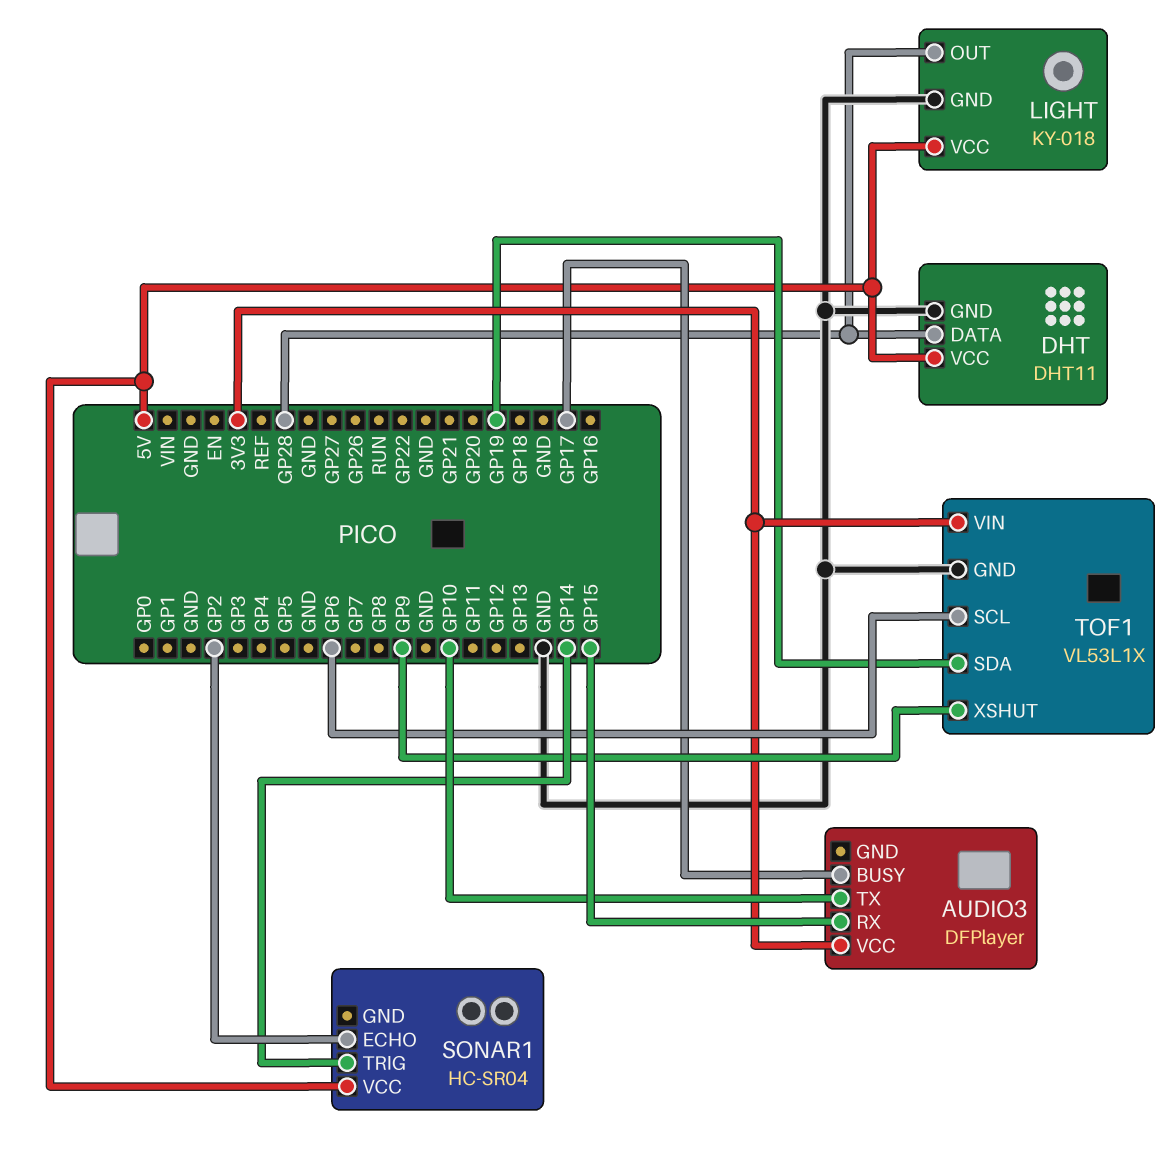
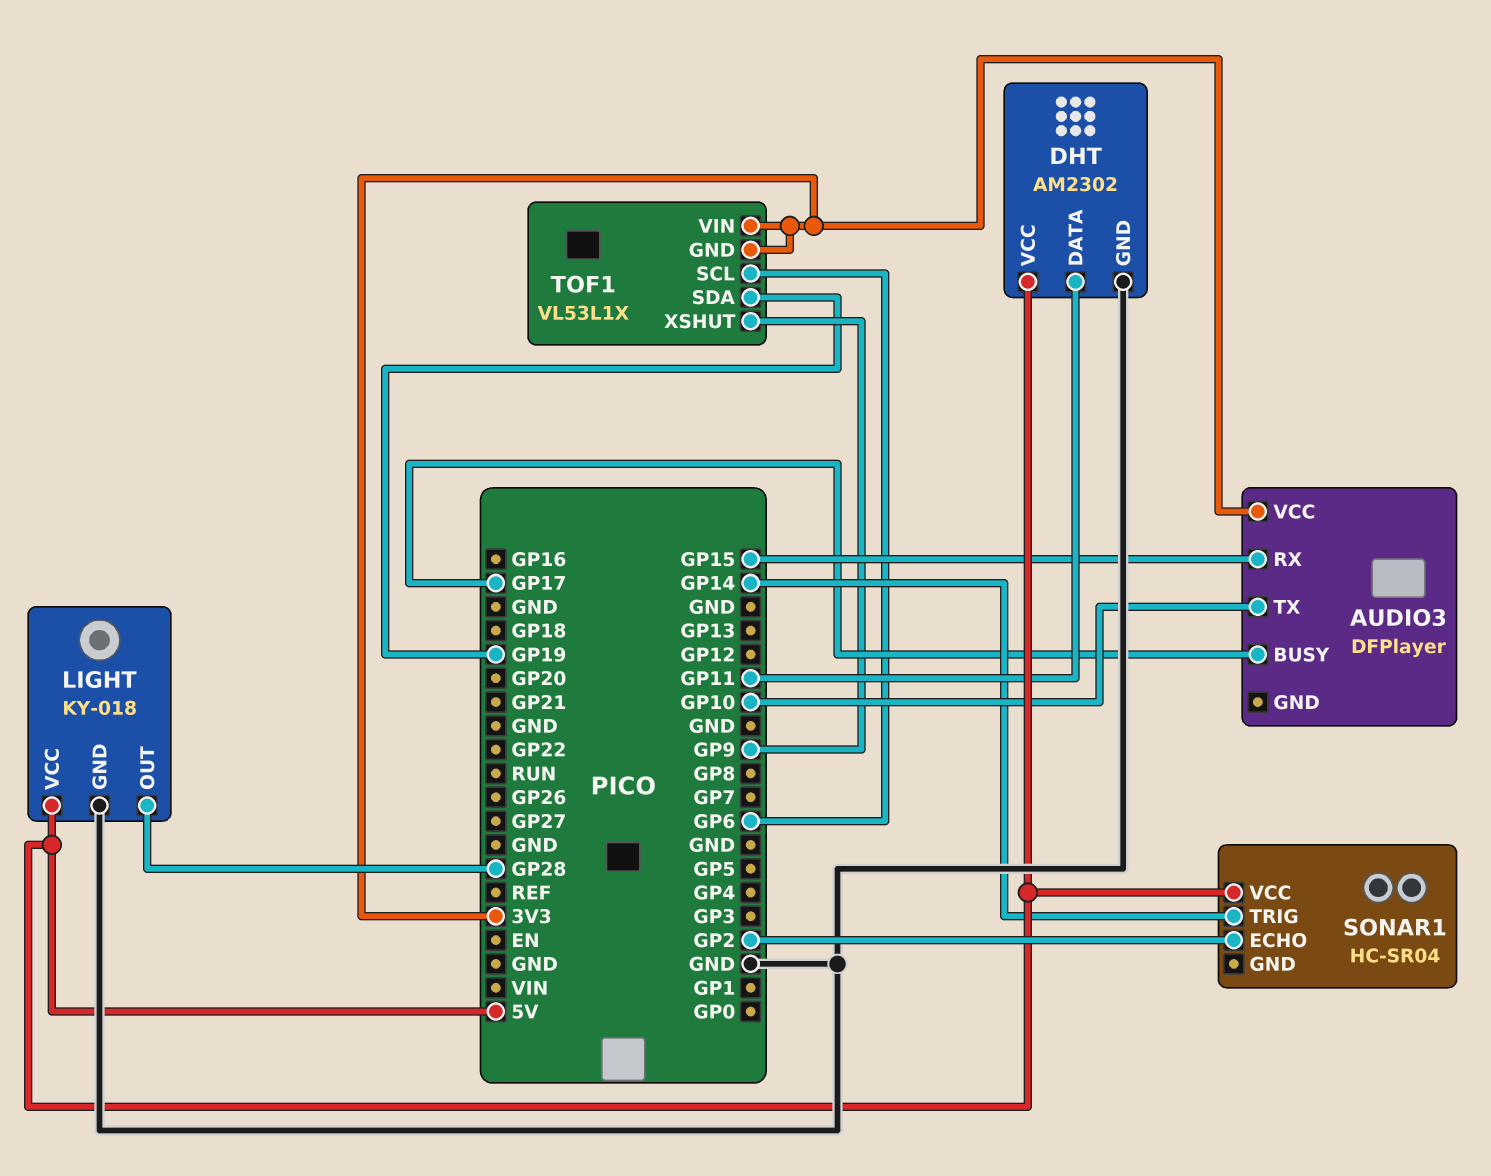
DHT: DHT11 -> AM2302
DHT pin DATA: GP28 -> GP11
TOF1 pin GND: GND -> 3V3

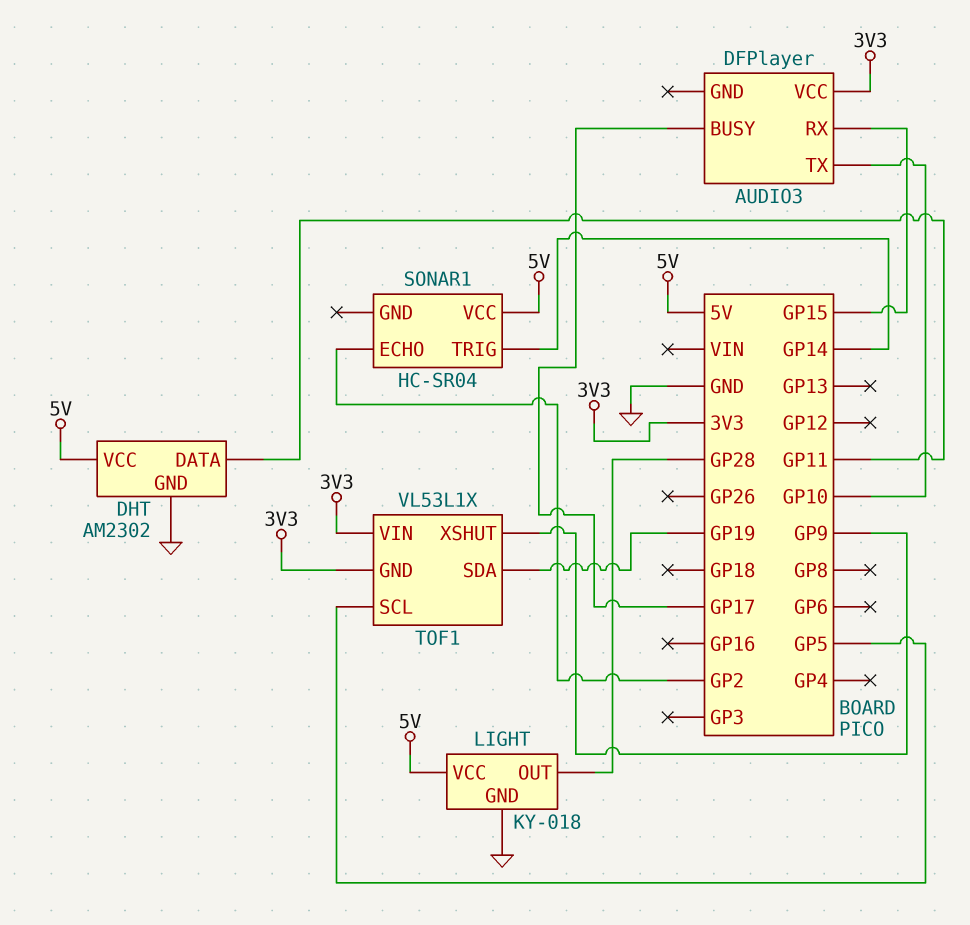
TOF1 pin SCL: GP6 -> GP5

